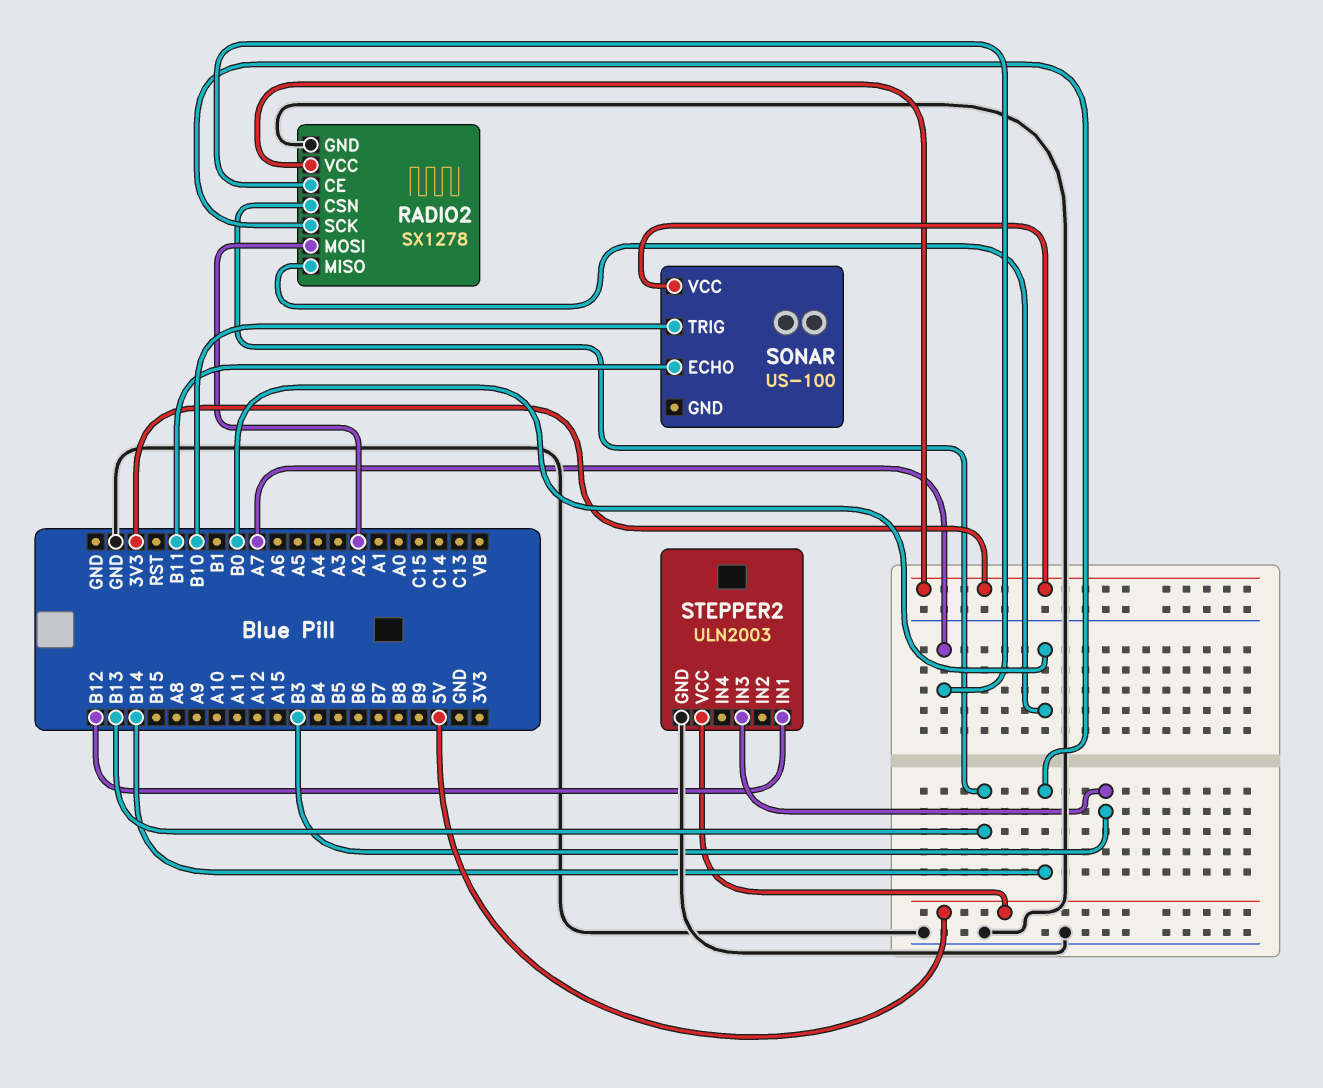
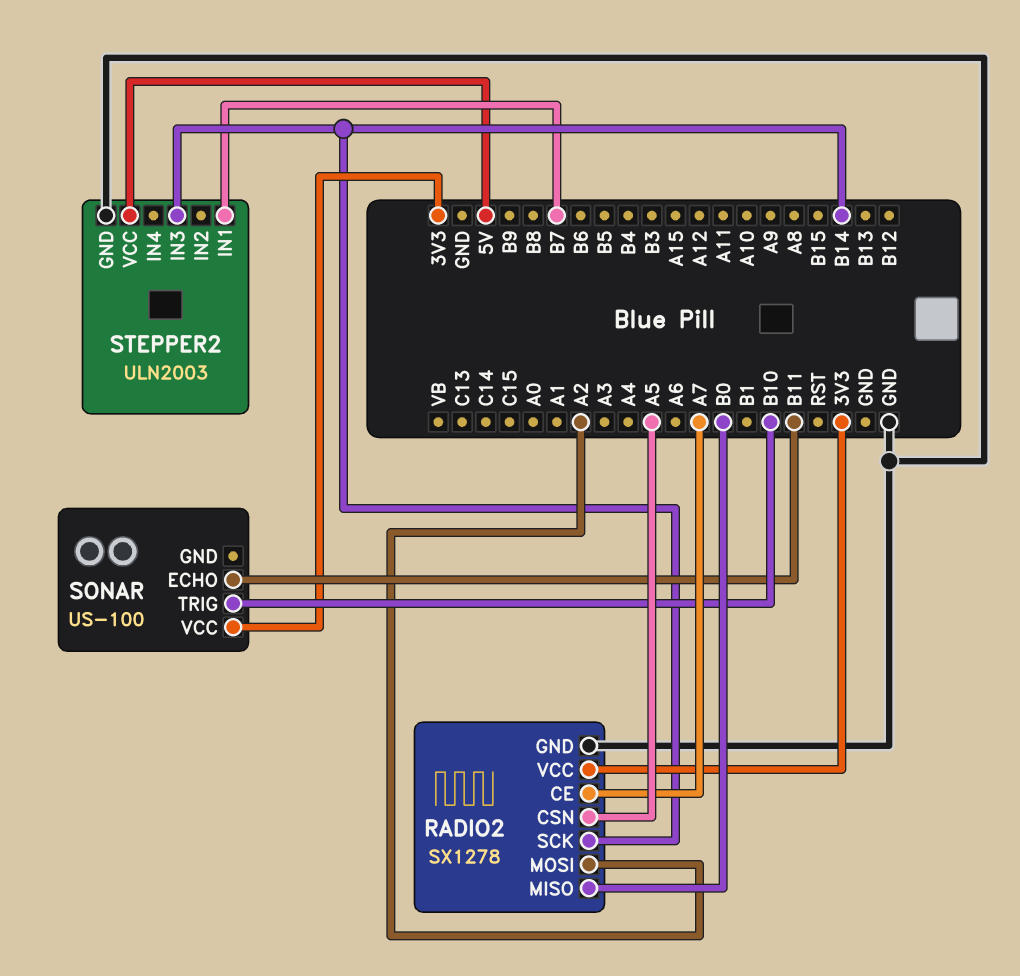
RADIO2 pin CSN: B13 -> A5
STEPPER2 pin IN1: B12 -> B7
STEPPER2 pin IN3: B3 -> B14

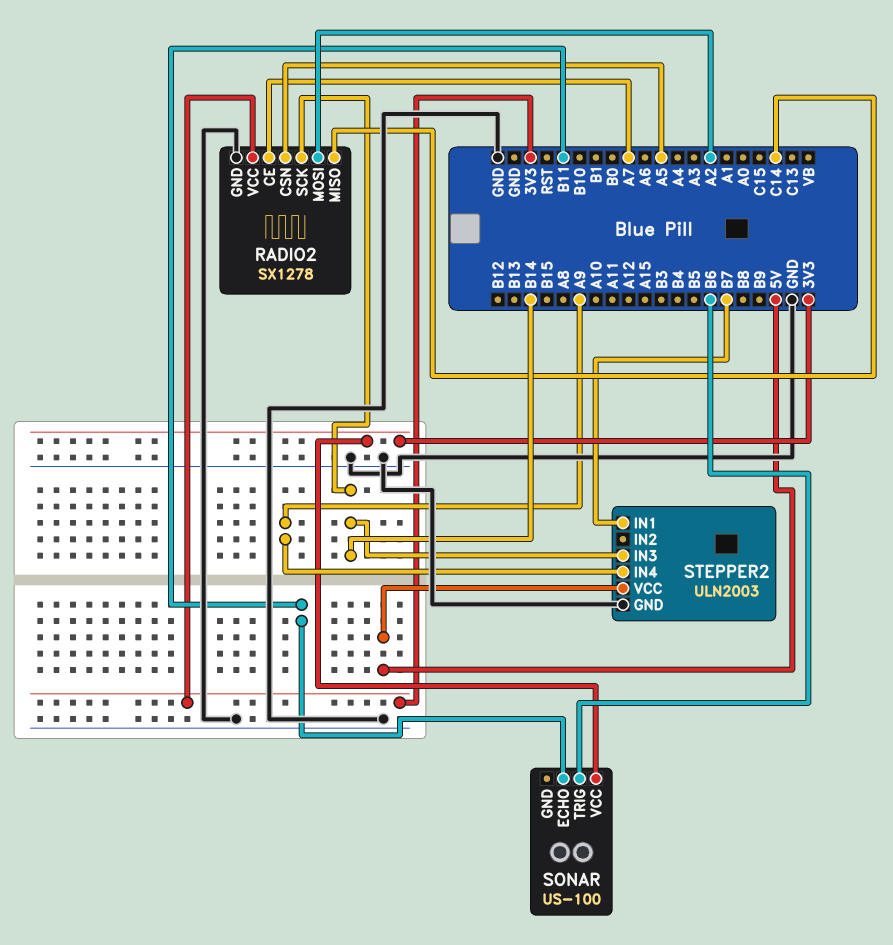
RADIO2 pin MISO: B0 -> C14
SONAR pin TRIG: B10 -> B6
STEPPER2 pin IN4: none -> A9

